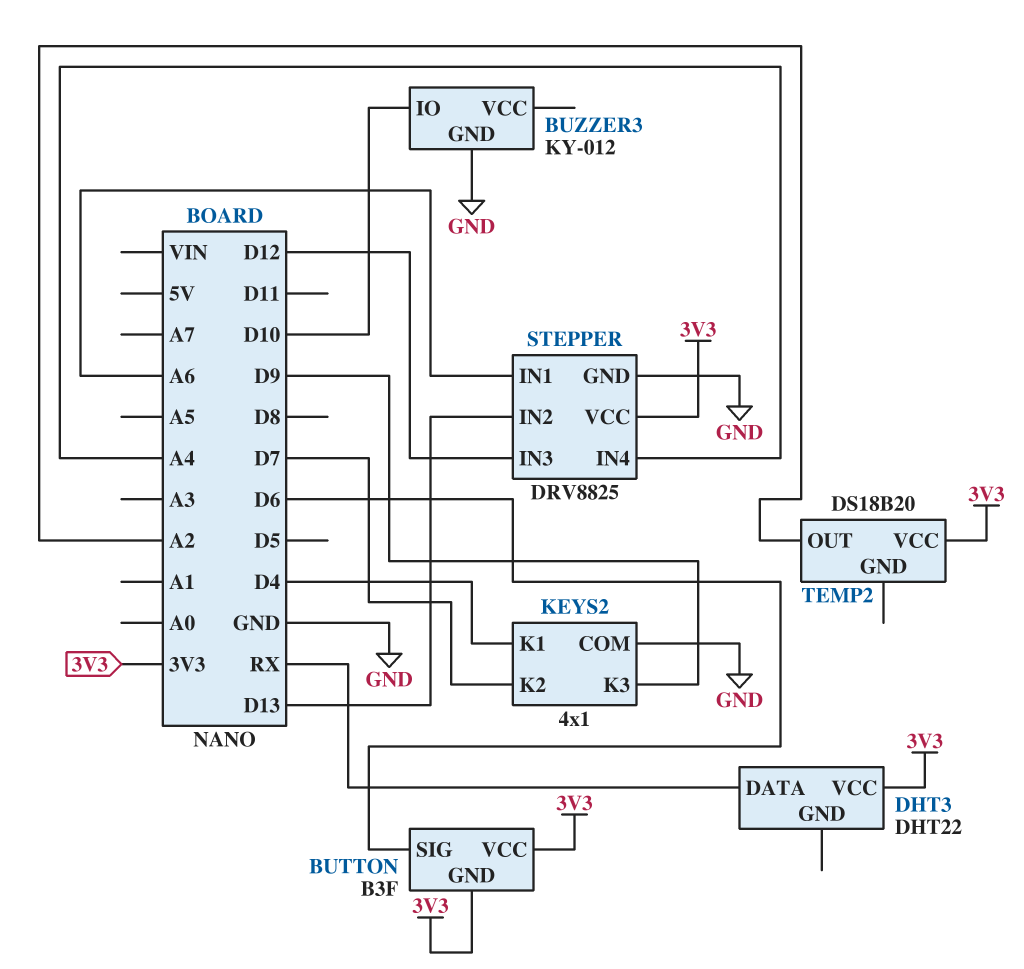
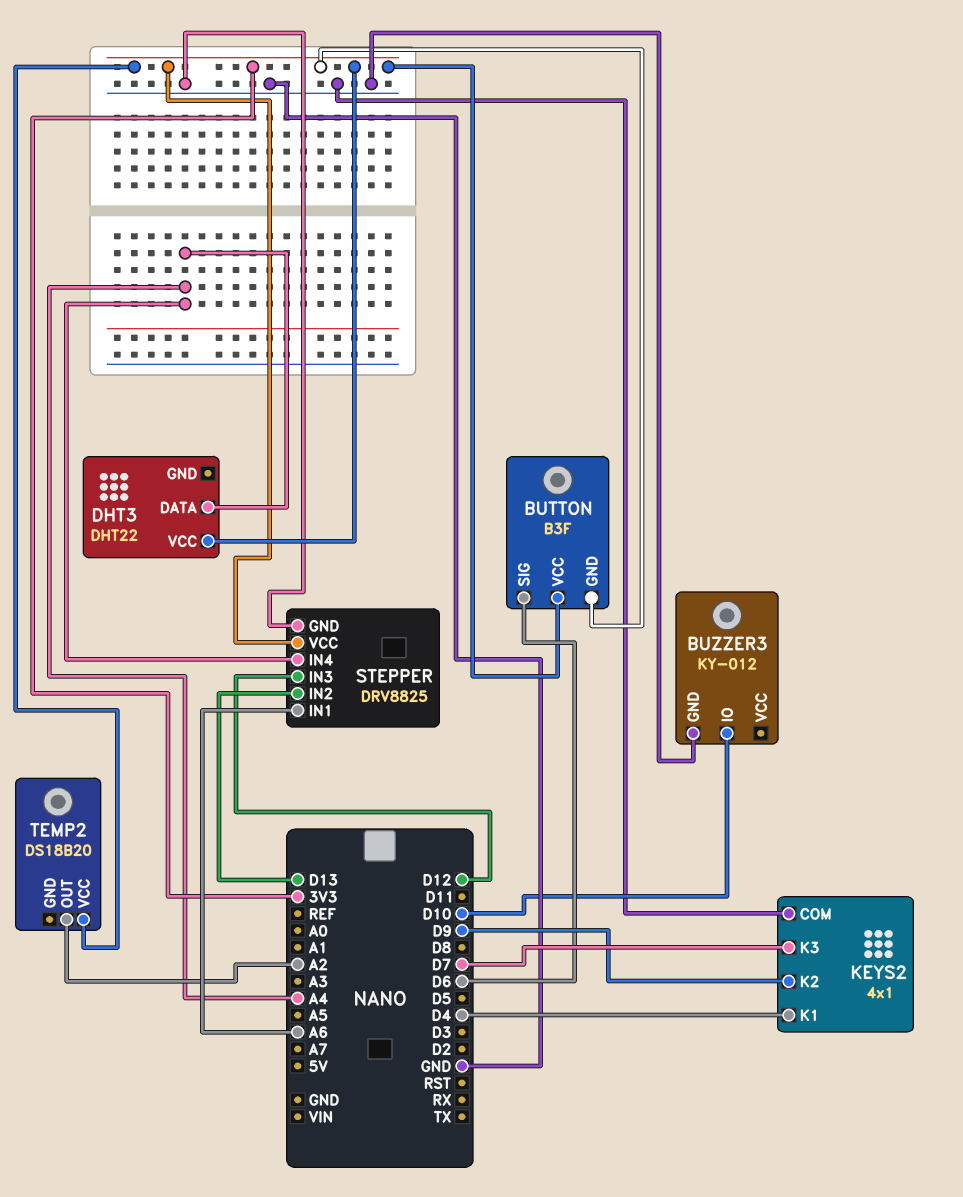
DHT3 pin DATA: RX -> A4
KEYS2 pin K2: D7 -> D9
KEYS2 pin K3: D9 -> D7

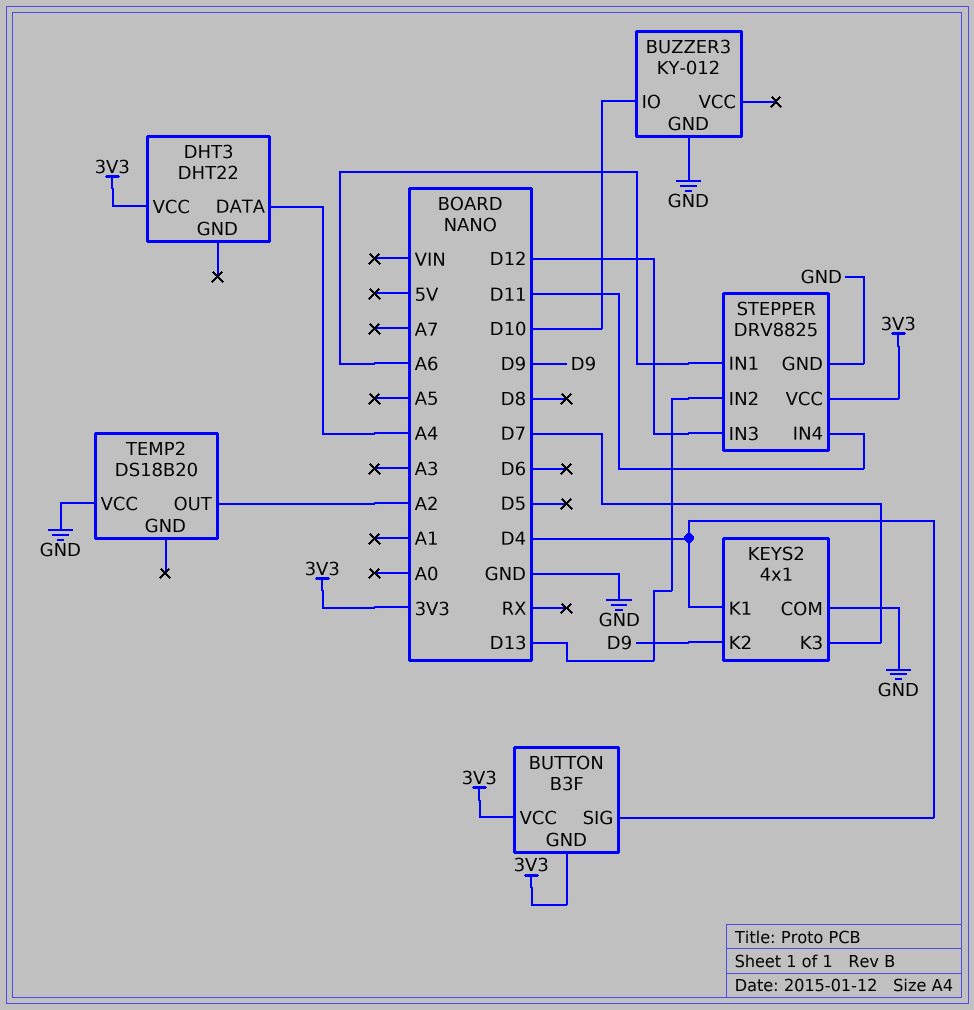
BUTTON pin SIG: D6 -> D4
STEPPER pin IN4: A4 -> D11
TEMP2 pin VCC: 3V3 -> GND

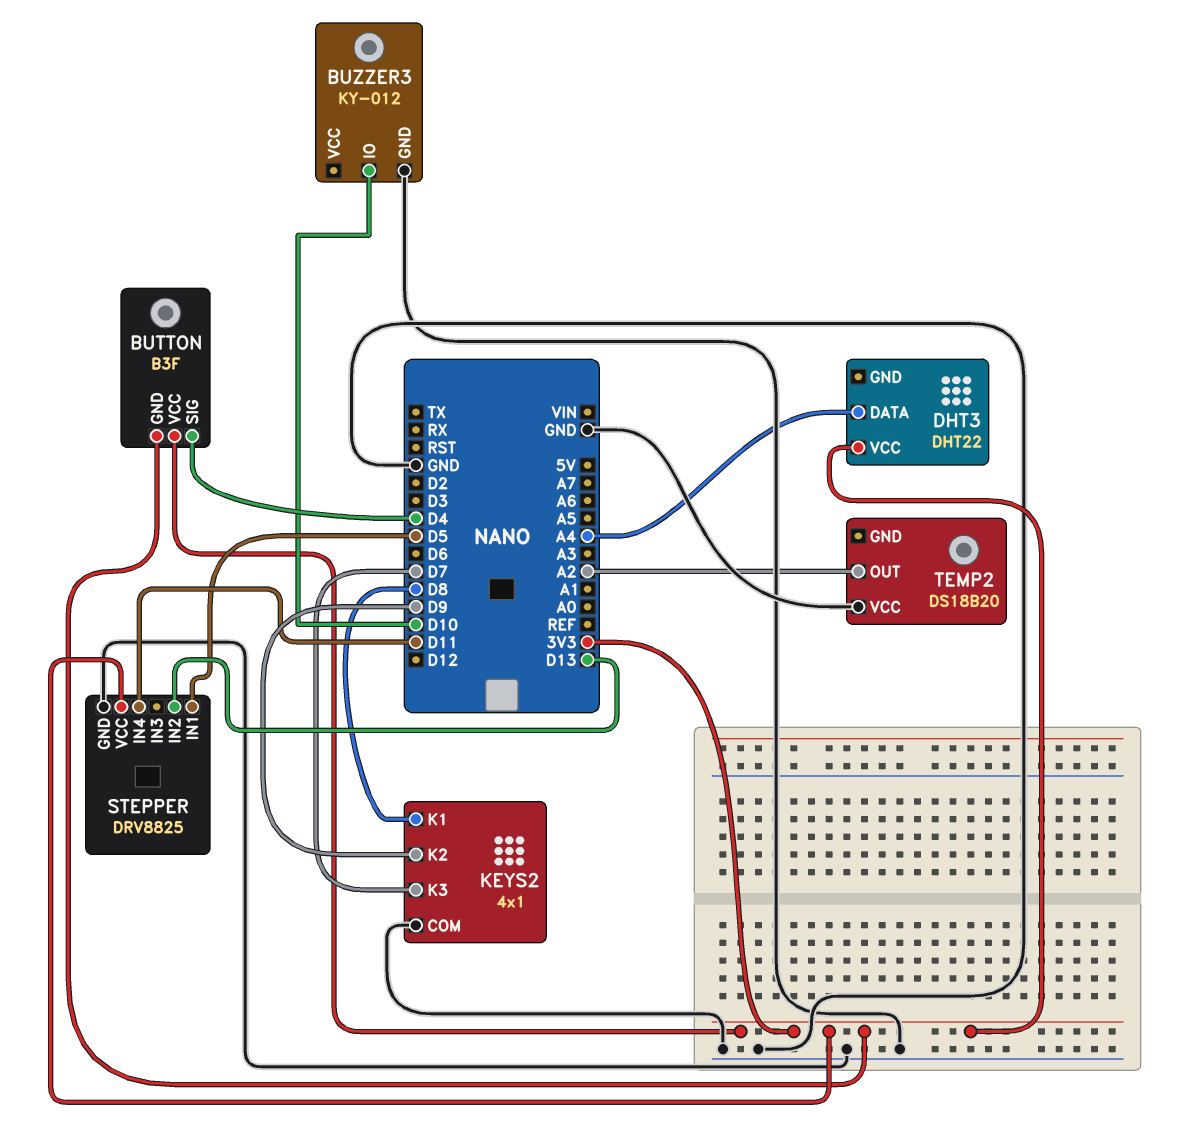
KEYS2 pin K1: D4 -> D8
STEPPER pin IN1: A6 -> D5
STEPPER pin IN3: D12 -> none

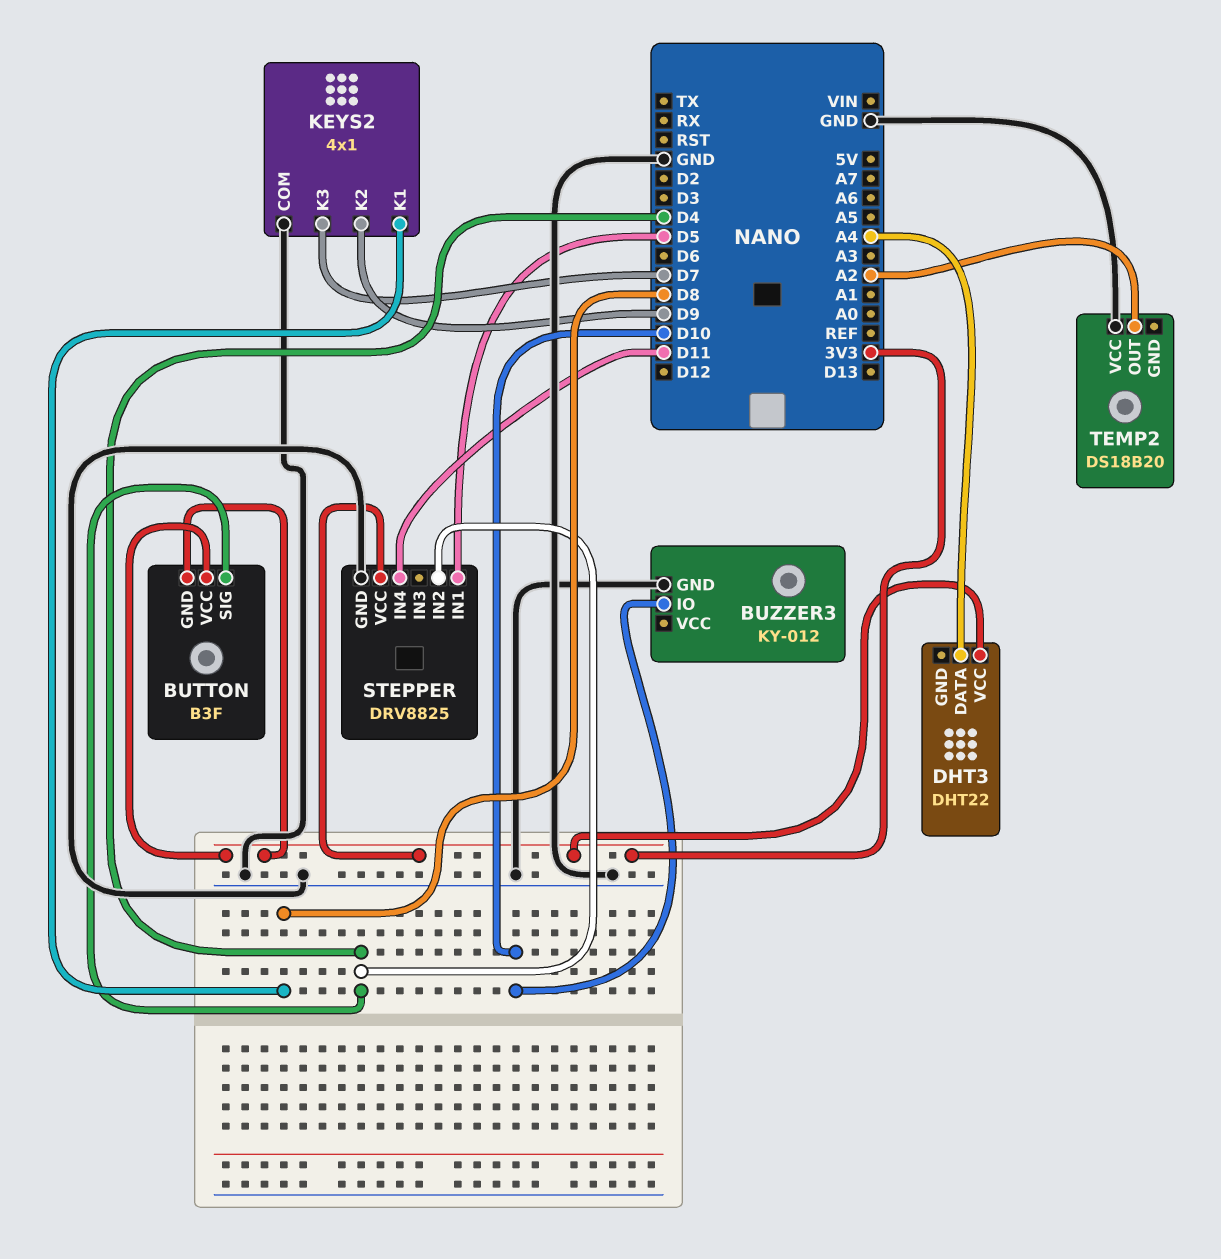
STEPPER pin IN2: D13 -> D4

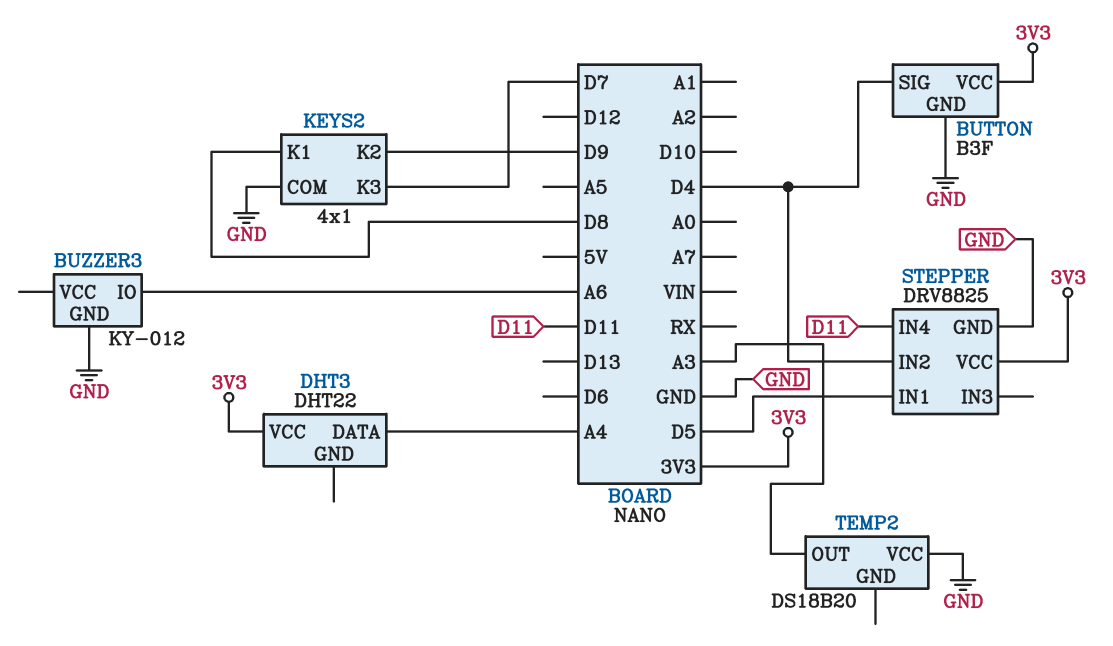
BUTTON pin GND: 3V3 -> GND
BUZZER3 pin IO: D10 -> A6
TEMP2 pin OUT: A2 -> A3

